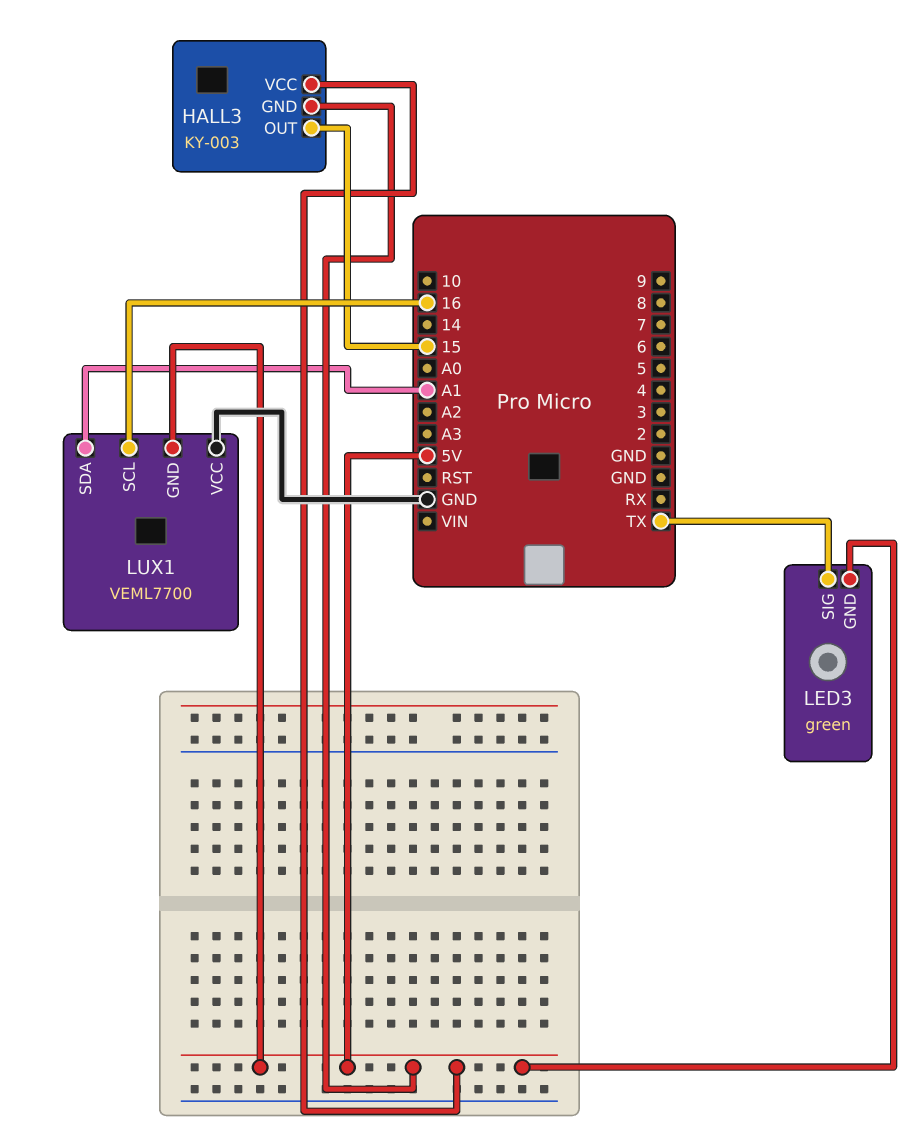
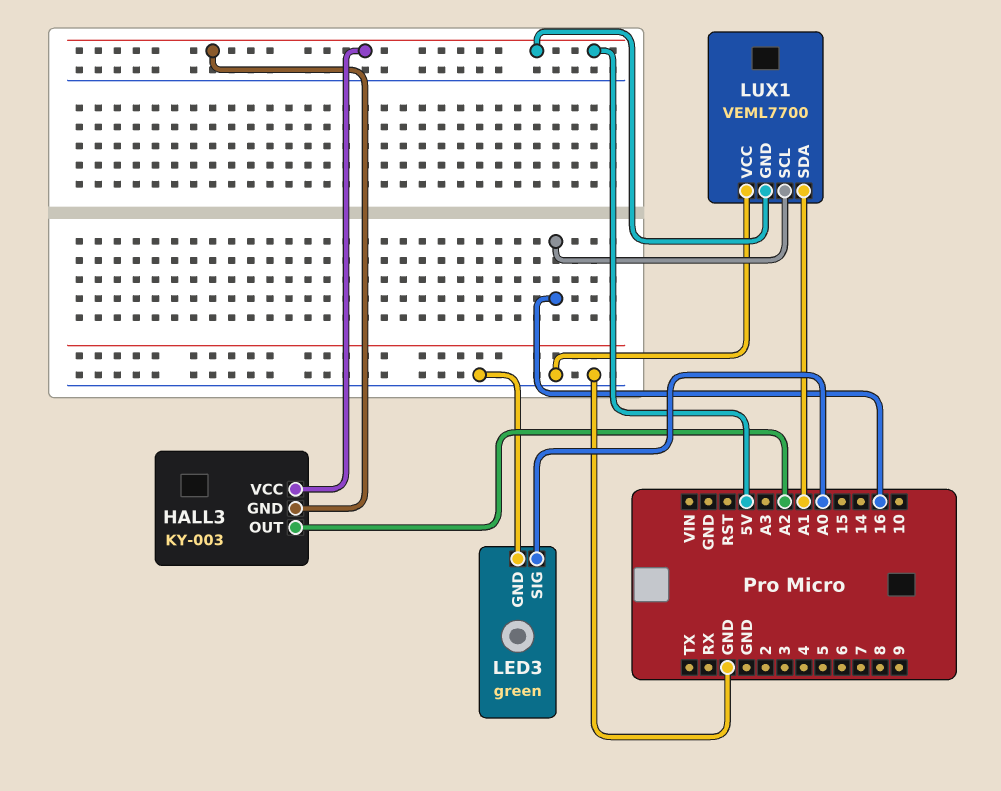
HALL3 pin OUT: 15 -> A2
LED3 pin GND: 5V -> GND
LED3 pin SIG: TX -> A0

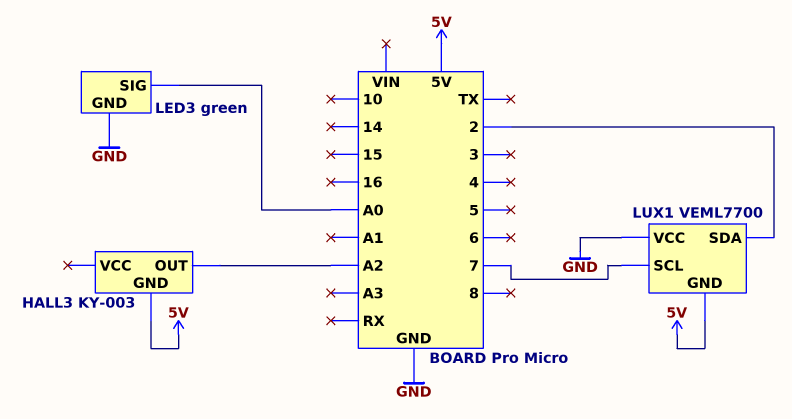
HALL3 pin VCC: 5V -> none
LUX1 pin SCL: 16 -> 7
LUX1 pin SDA: A1 -> 2

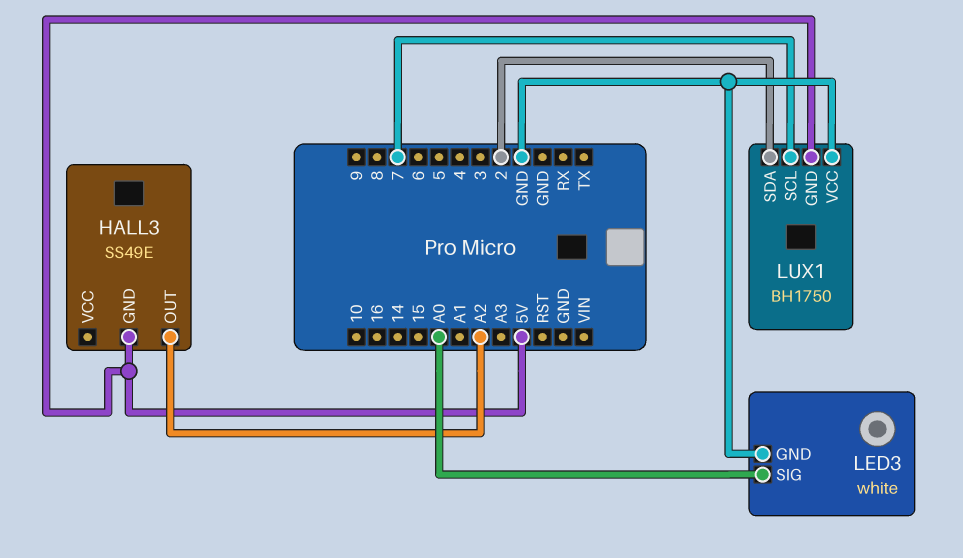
HALL3: KY-003 -> SS49E
LED3: green -> white
LUX1: VEML7700 -> BH1750

